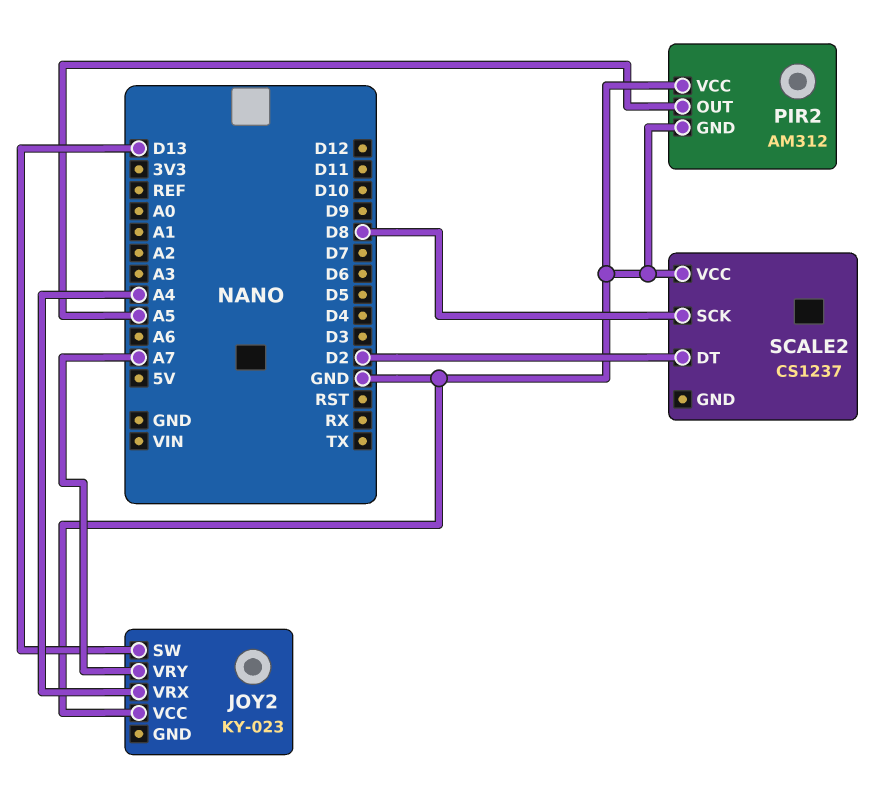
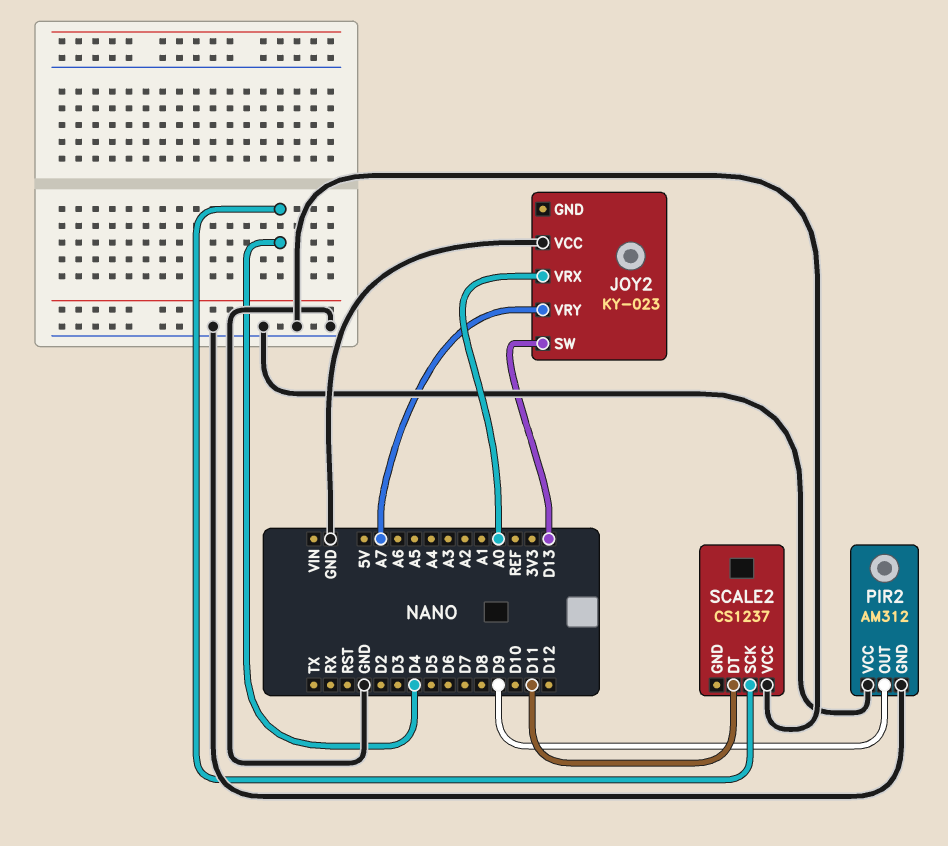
JOY2 pin VRX: A4 -> A0
PIR2 pin OUT: A5 -> D9
SCALE2 pin DT: D2 -> D11
SCALE2 pin SCK: D8 -> D4

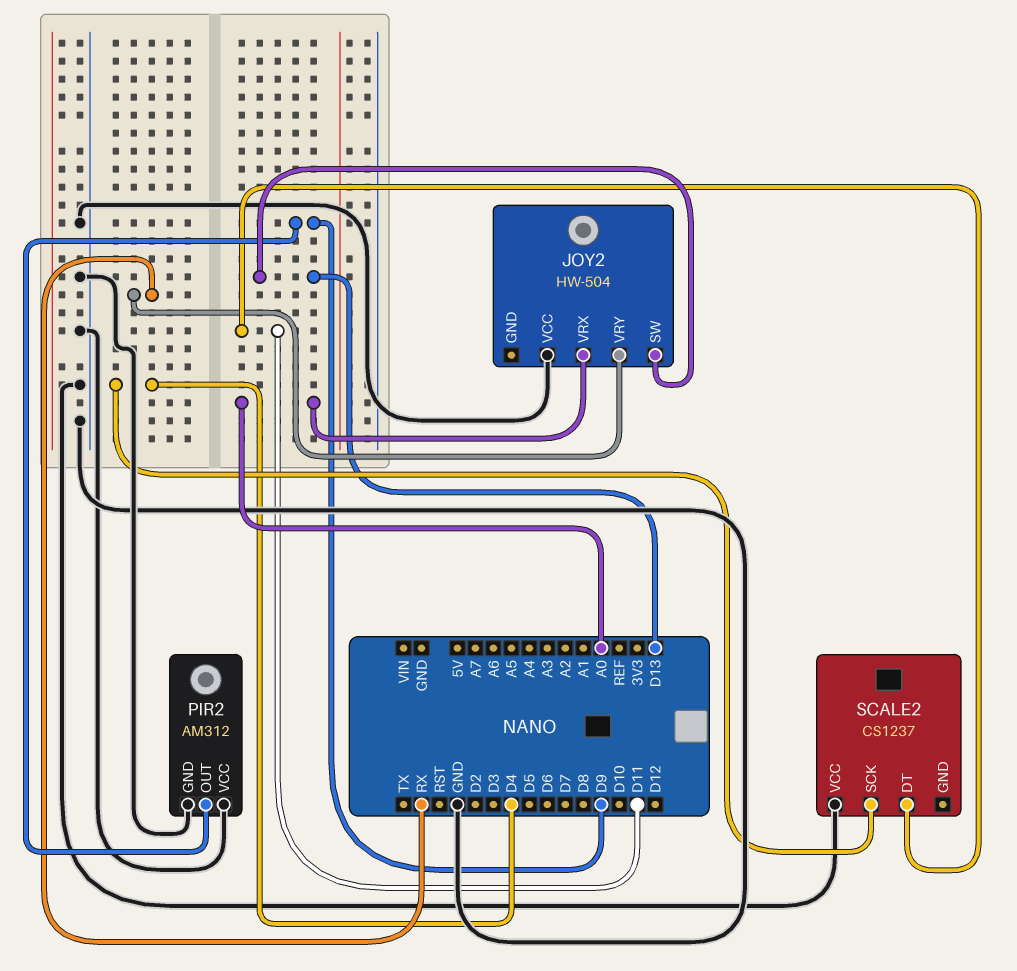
JOY2: KY-023 -> HW-504
JOY2 pin VRY: A7 -> RX

